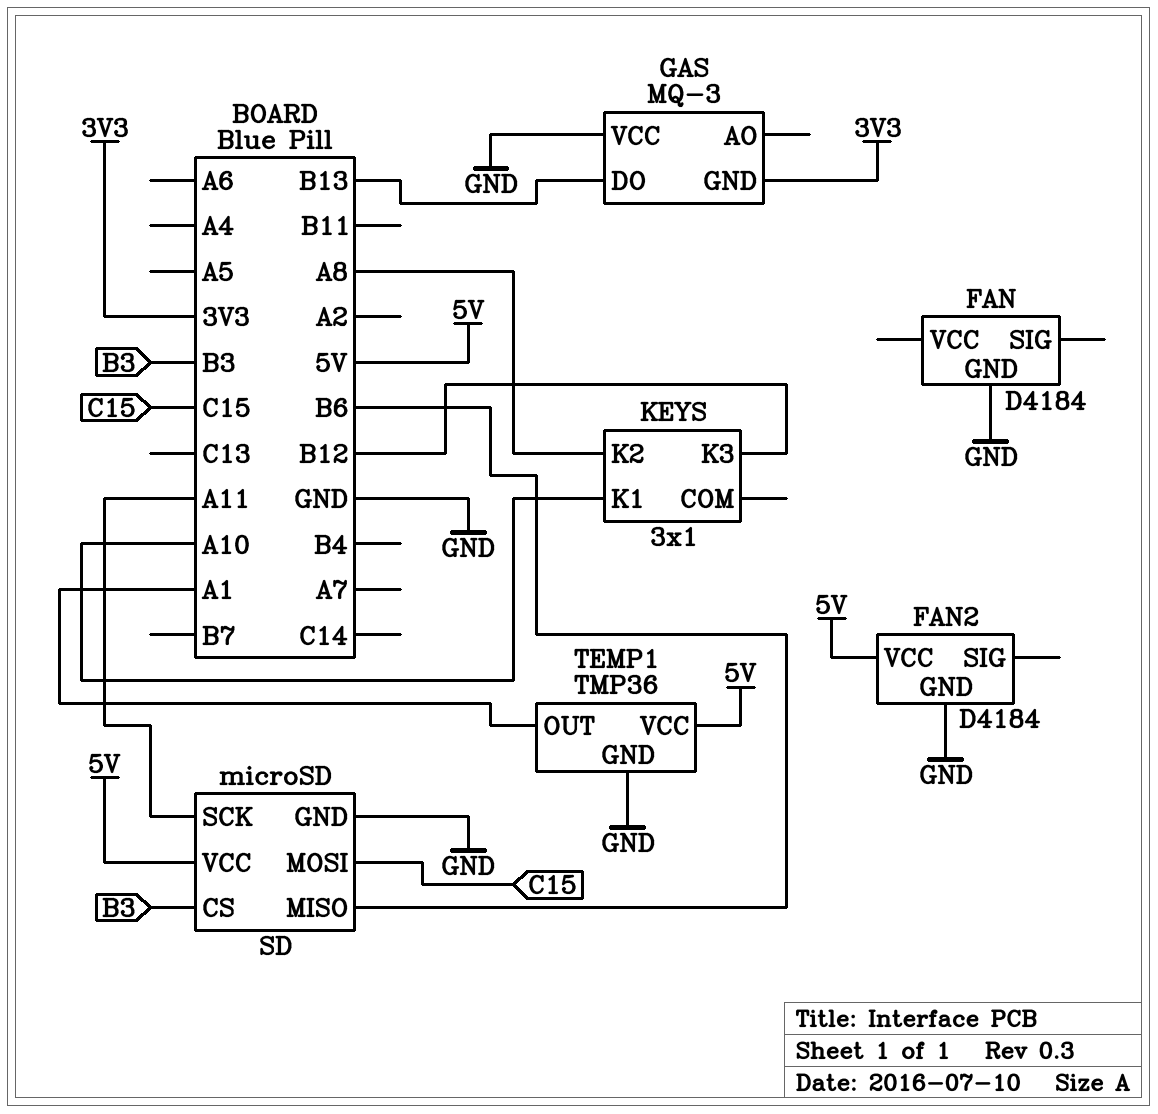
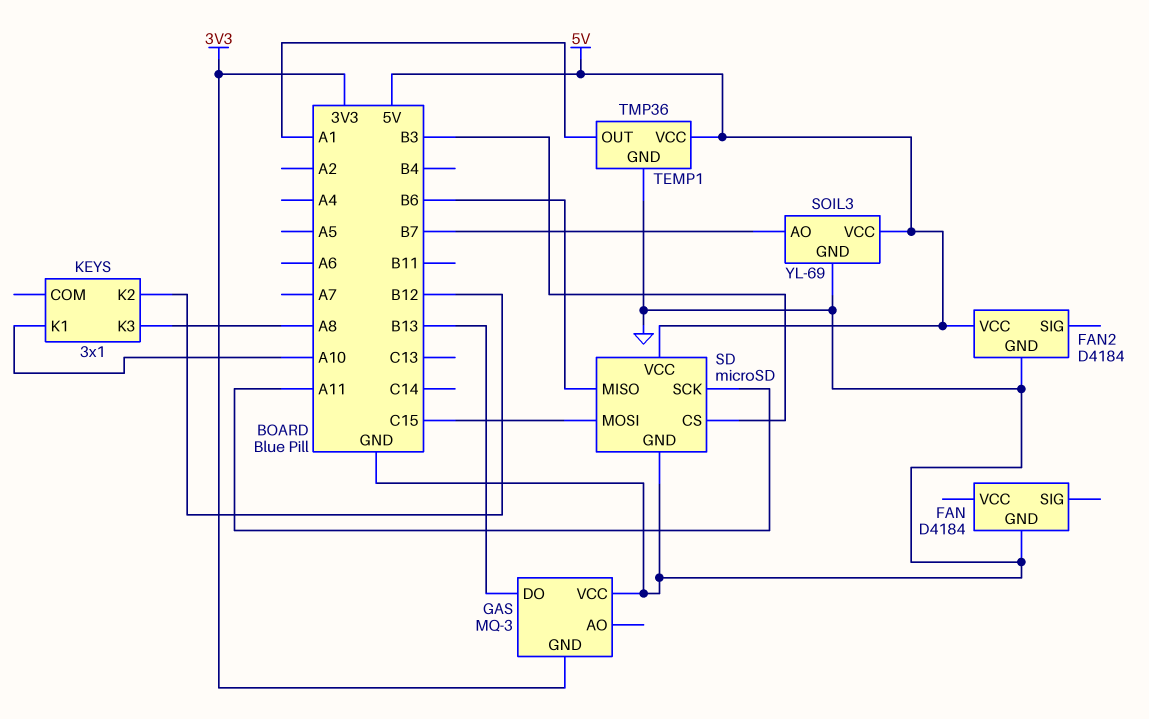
KEYS pin K2: A8 -> B12
KEYS pin K3: B12 -> A8
SOIL3: none -> YL-69
SOIL3 pin AO: none -> B7
SOIL3 pin GND: none -> GND
SOIL3 pin VCC: none -> 5V

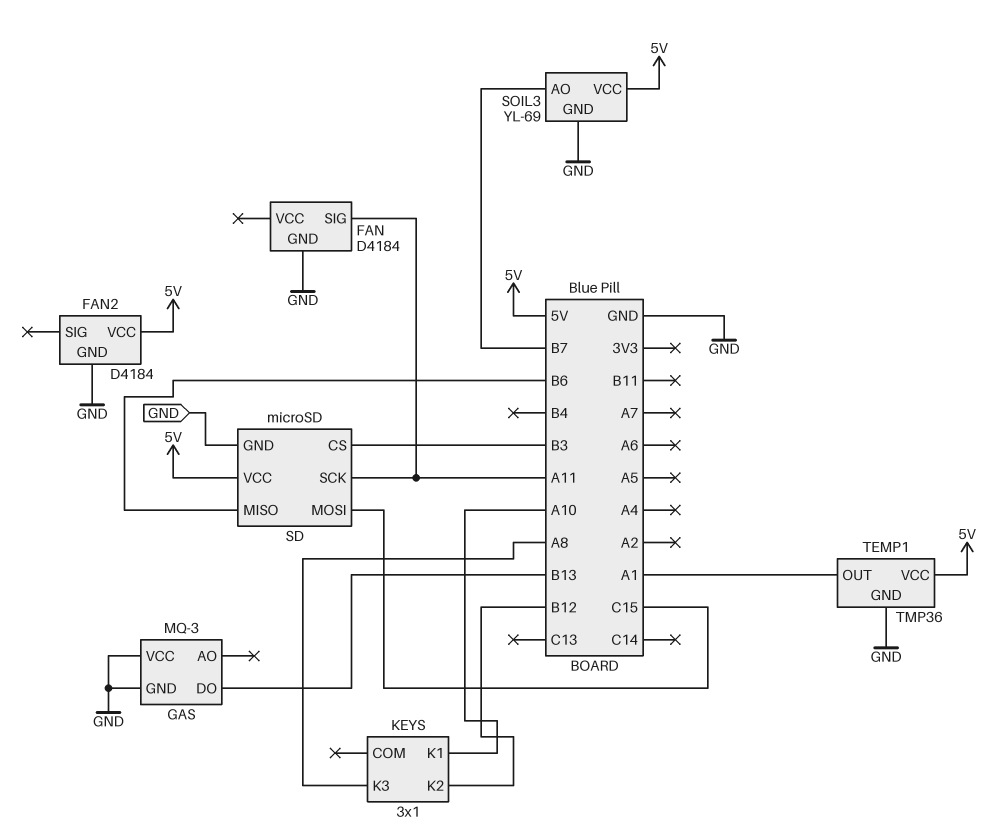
FAN pin SIG: none -> A11
GAS pin GND: 3V3 -> GND

